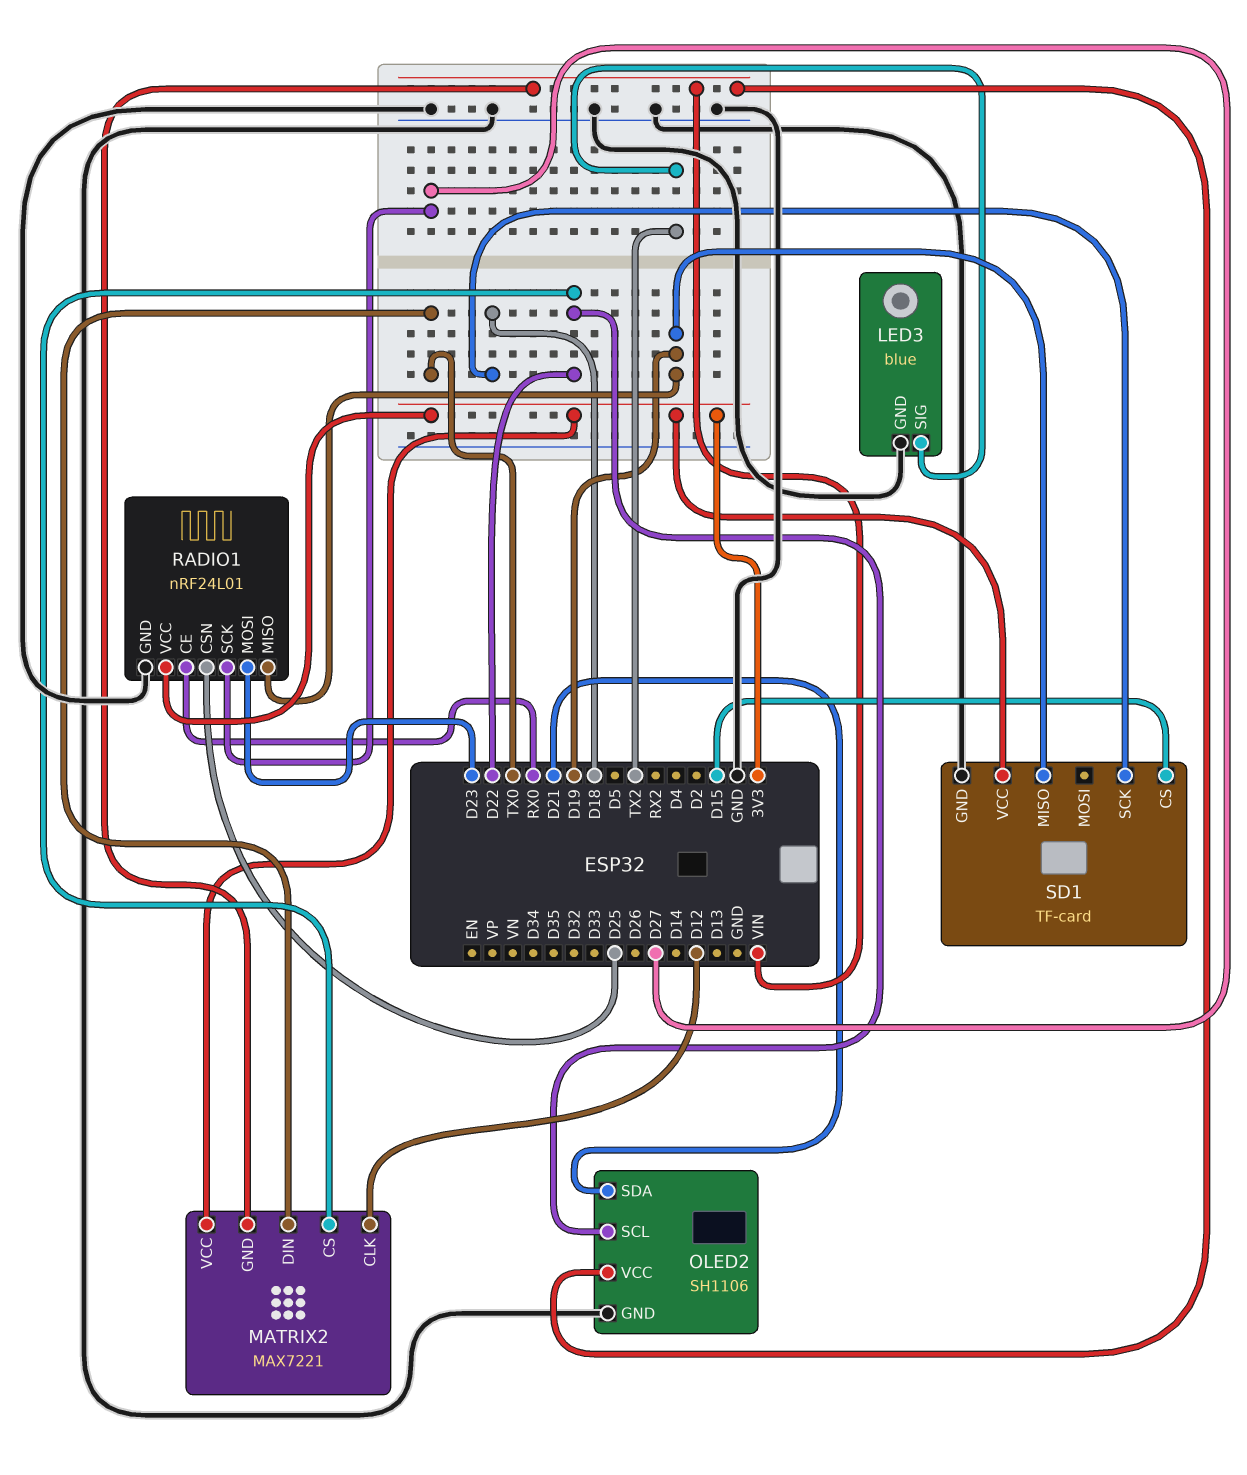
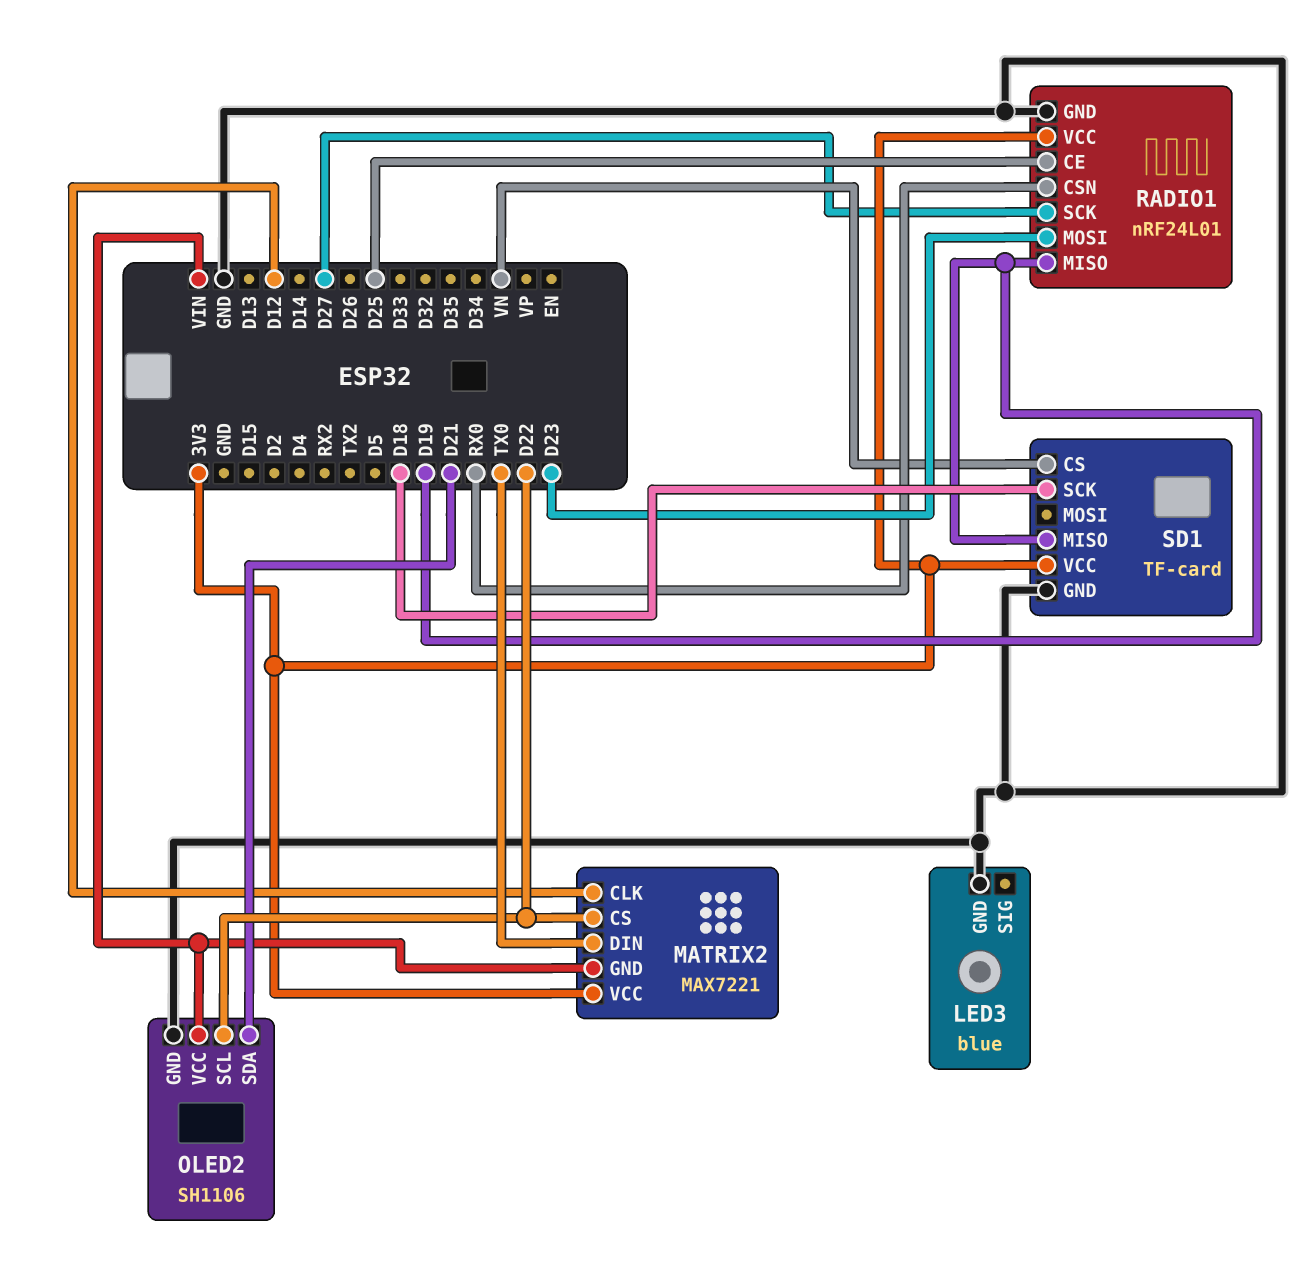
LED3 pin SIG: TX2 -> none
RADIO1 pin CE: RX0 -> D25
RADIO1 pin CSN: D25 -> RX0
SD1 pin CS: D15 -> VN

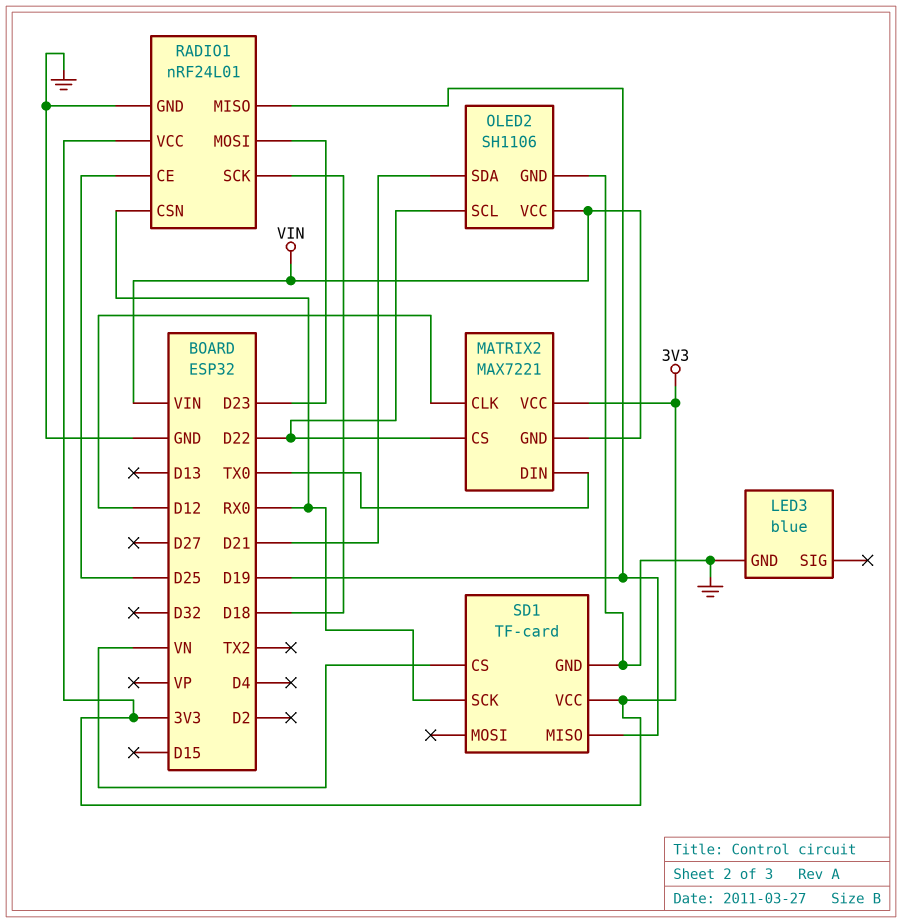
RADIO1 pin SCK: D27 -> D18
SD1 pin SCK: D18 -> RX0

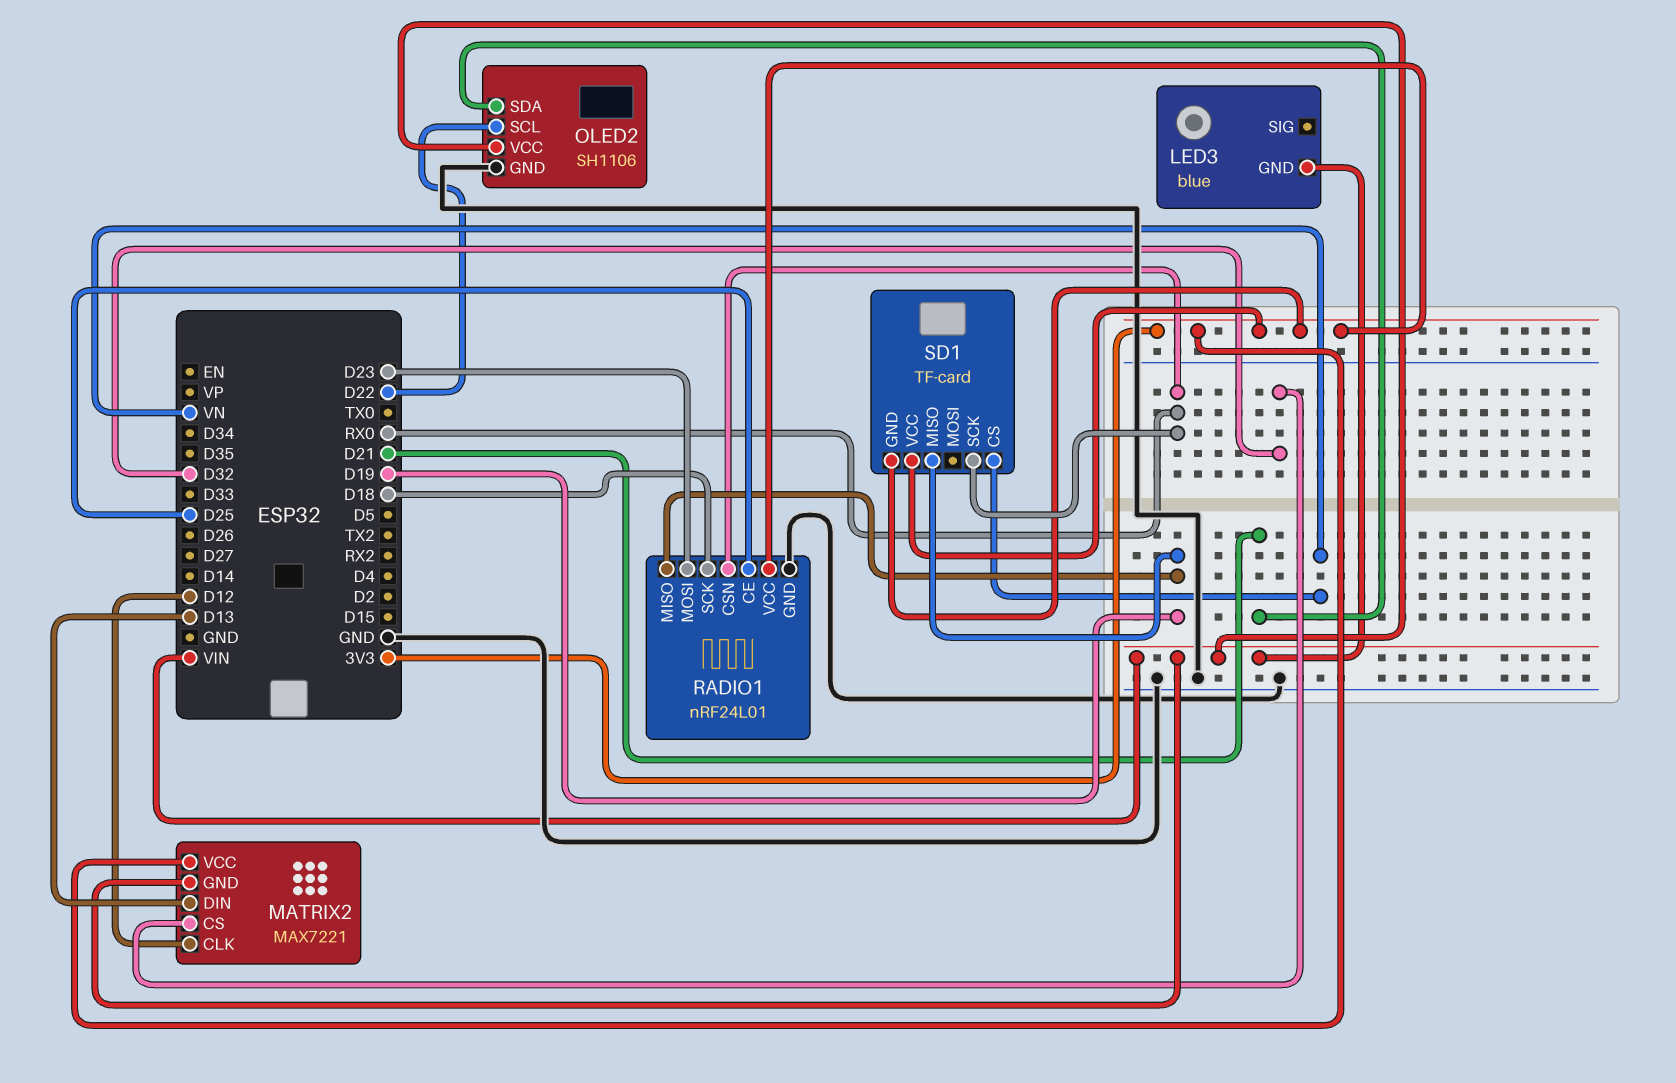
LED3 pin GND: GND -> VIN
MATRIX2 pin CS: D22 -> D32
MATRIX2 pin DIN: TX0 -> D13
SD1 pin GND: GND -> 3V3

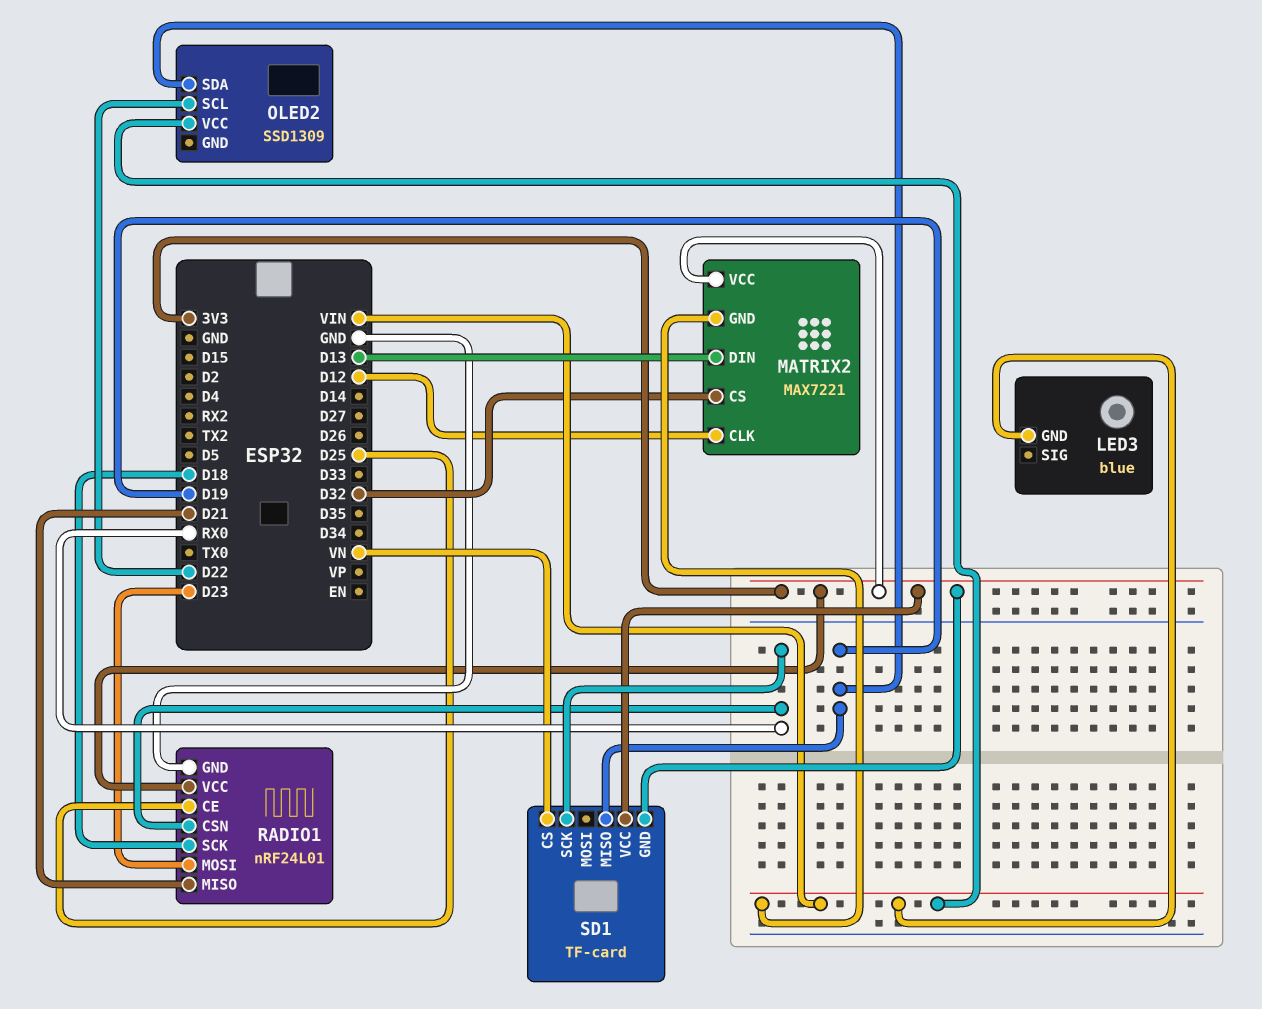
OLED2: SH1106 -> SSD1309
OLED2 pin GND: GND -> none
OLED2 pin SDA: D21 -> D19
RADIO1 pin MISO: D19 -> D21

